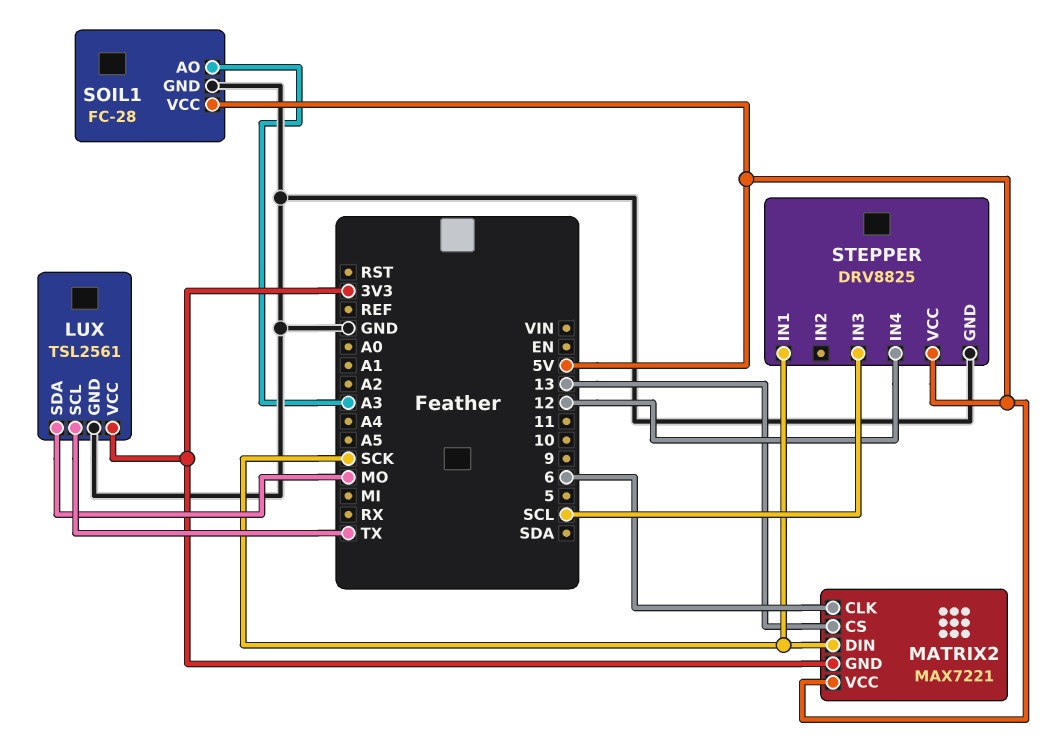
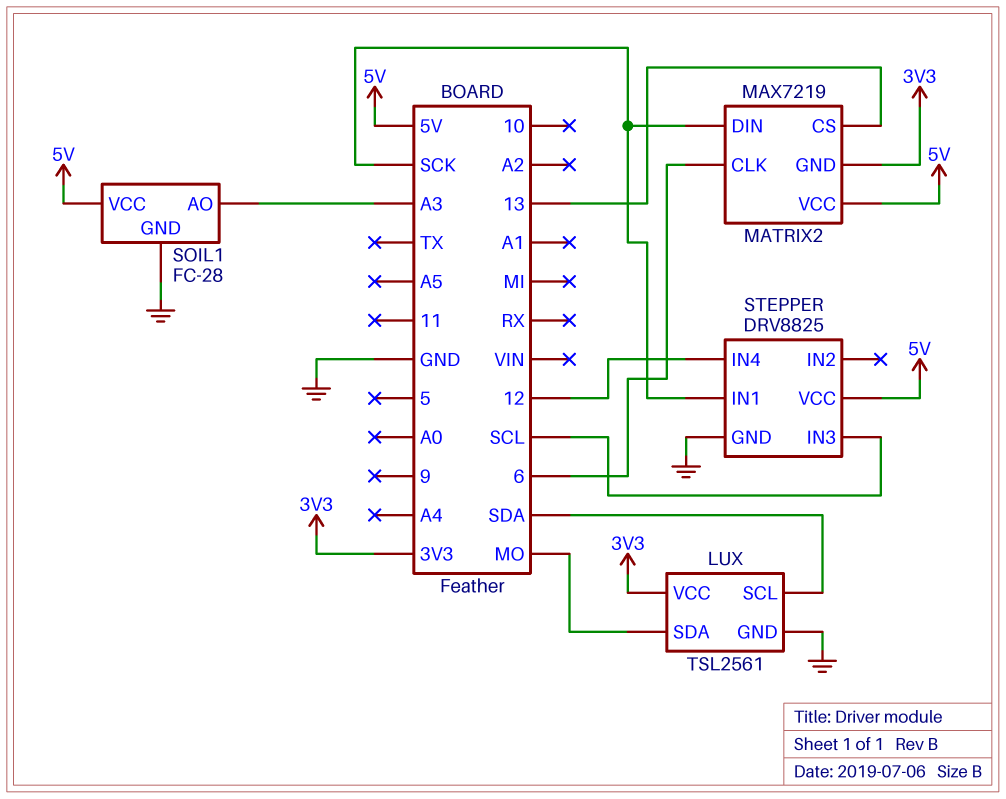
LUX pin SCL: TX -> SDA
MATRIX2: MAX7221 -> MAX7219

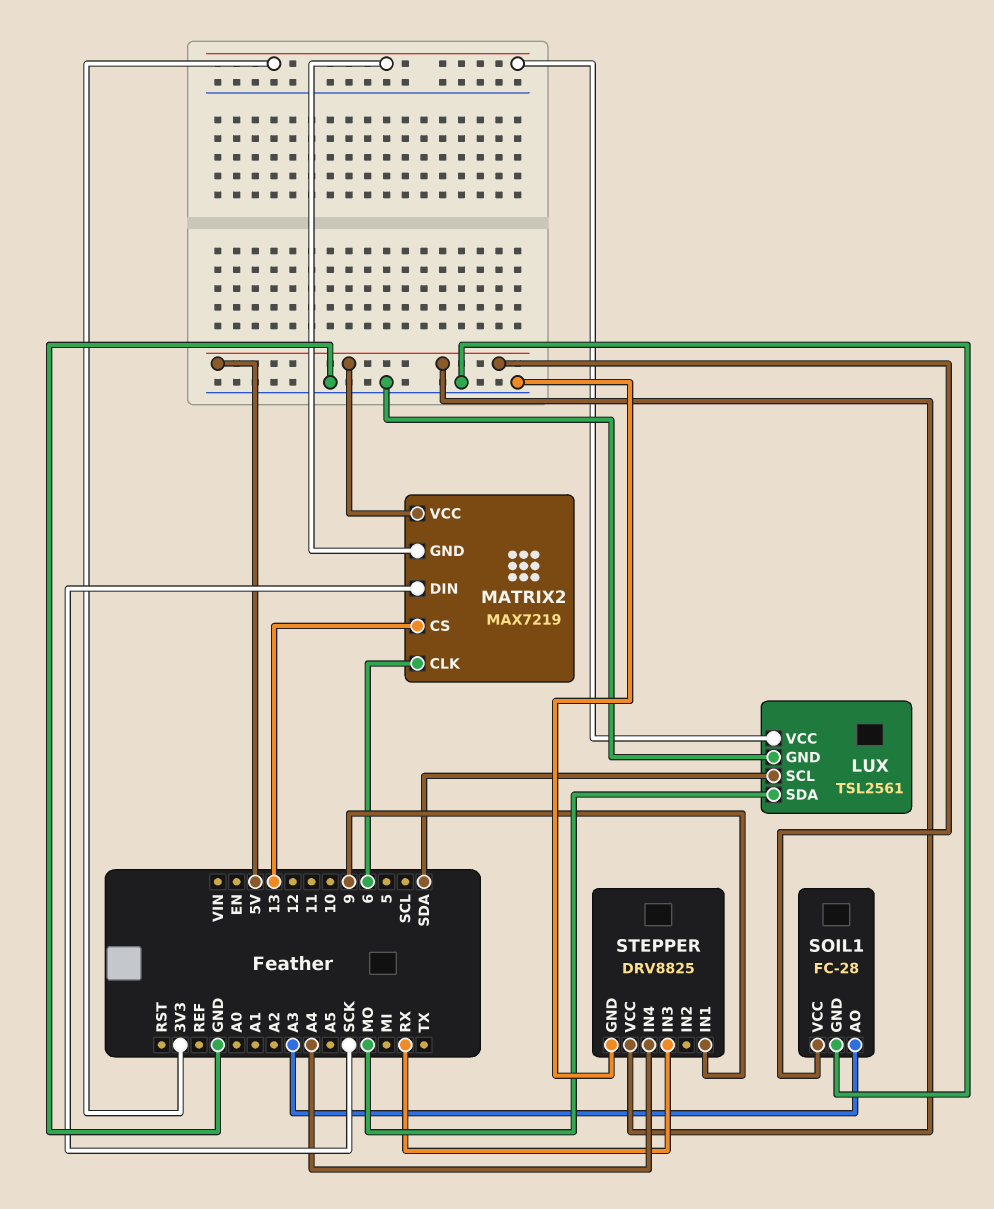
STEPPER pin IN1: SCK -> 9
STEPPER pin IN3: SCL -> RX
STEPPER pin IN4: 12 -> A4

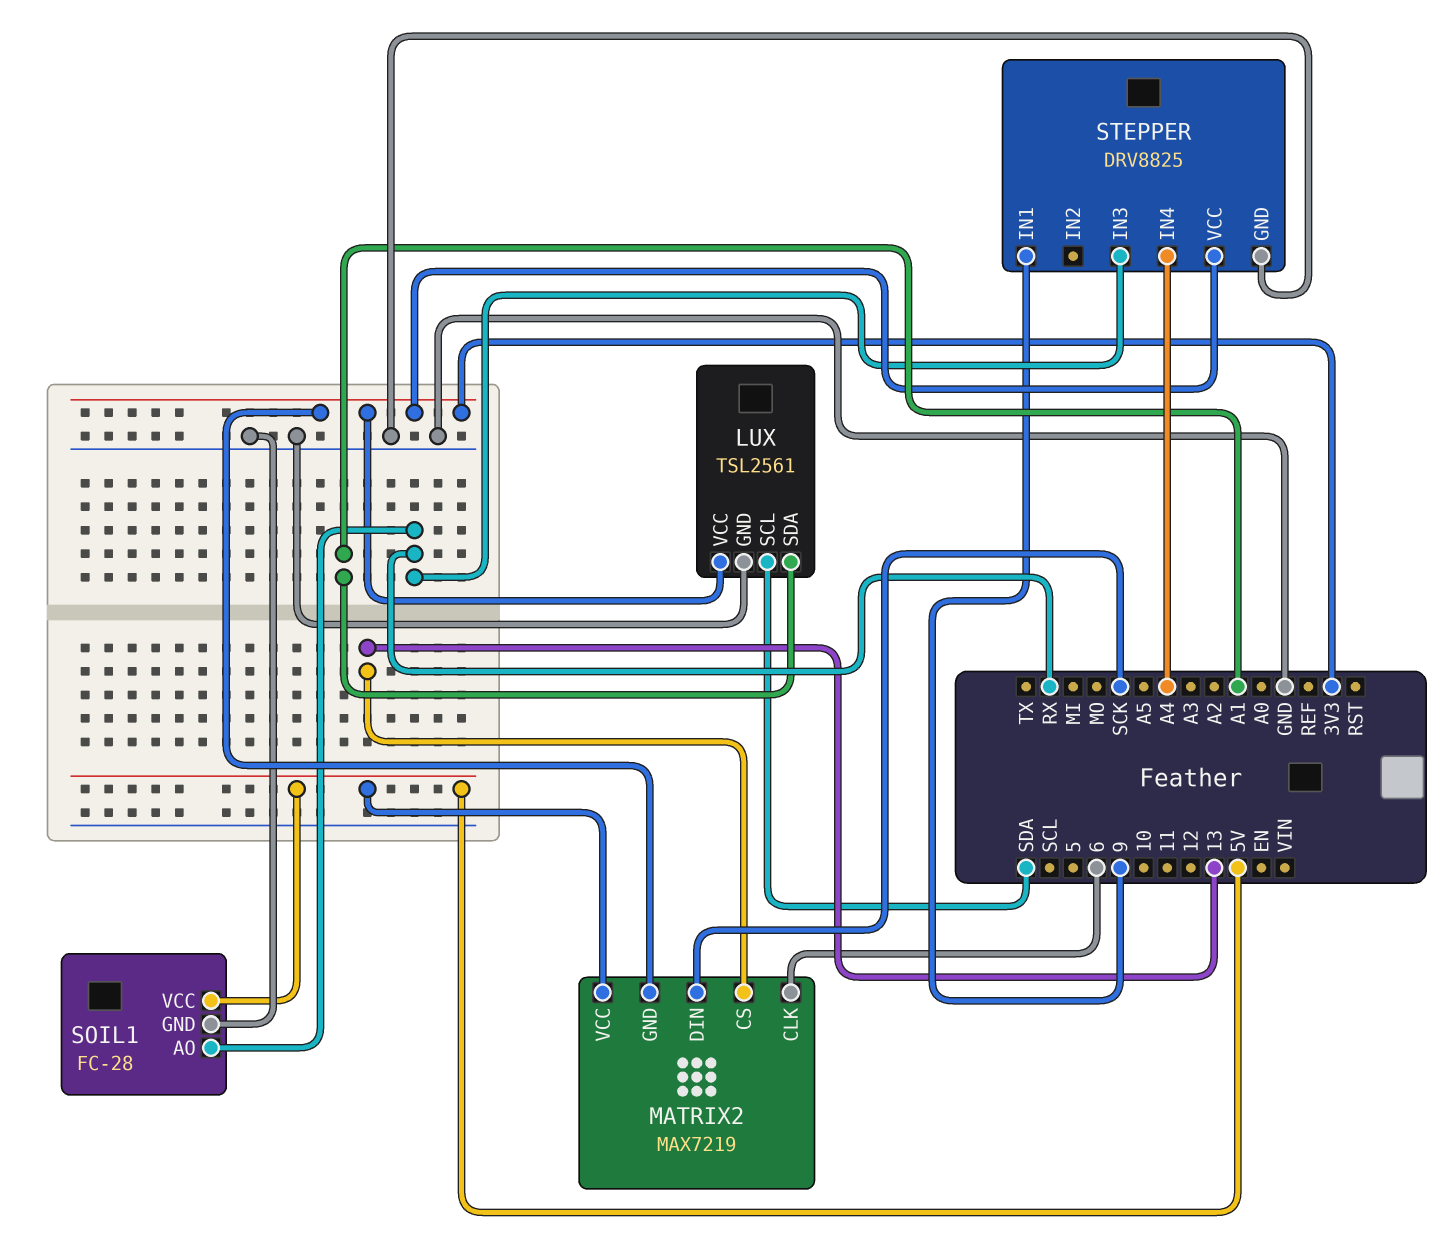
LUX pin SDA: MO -> A1
SOIL1 pin AO: A3 -> RX
STEPPER pin VCC: 5V -> 3V3

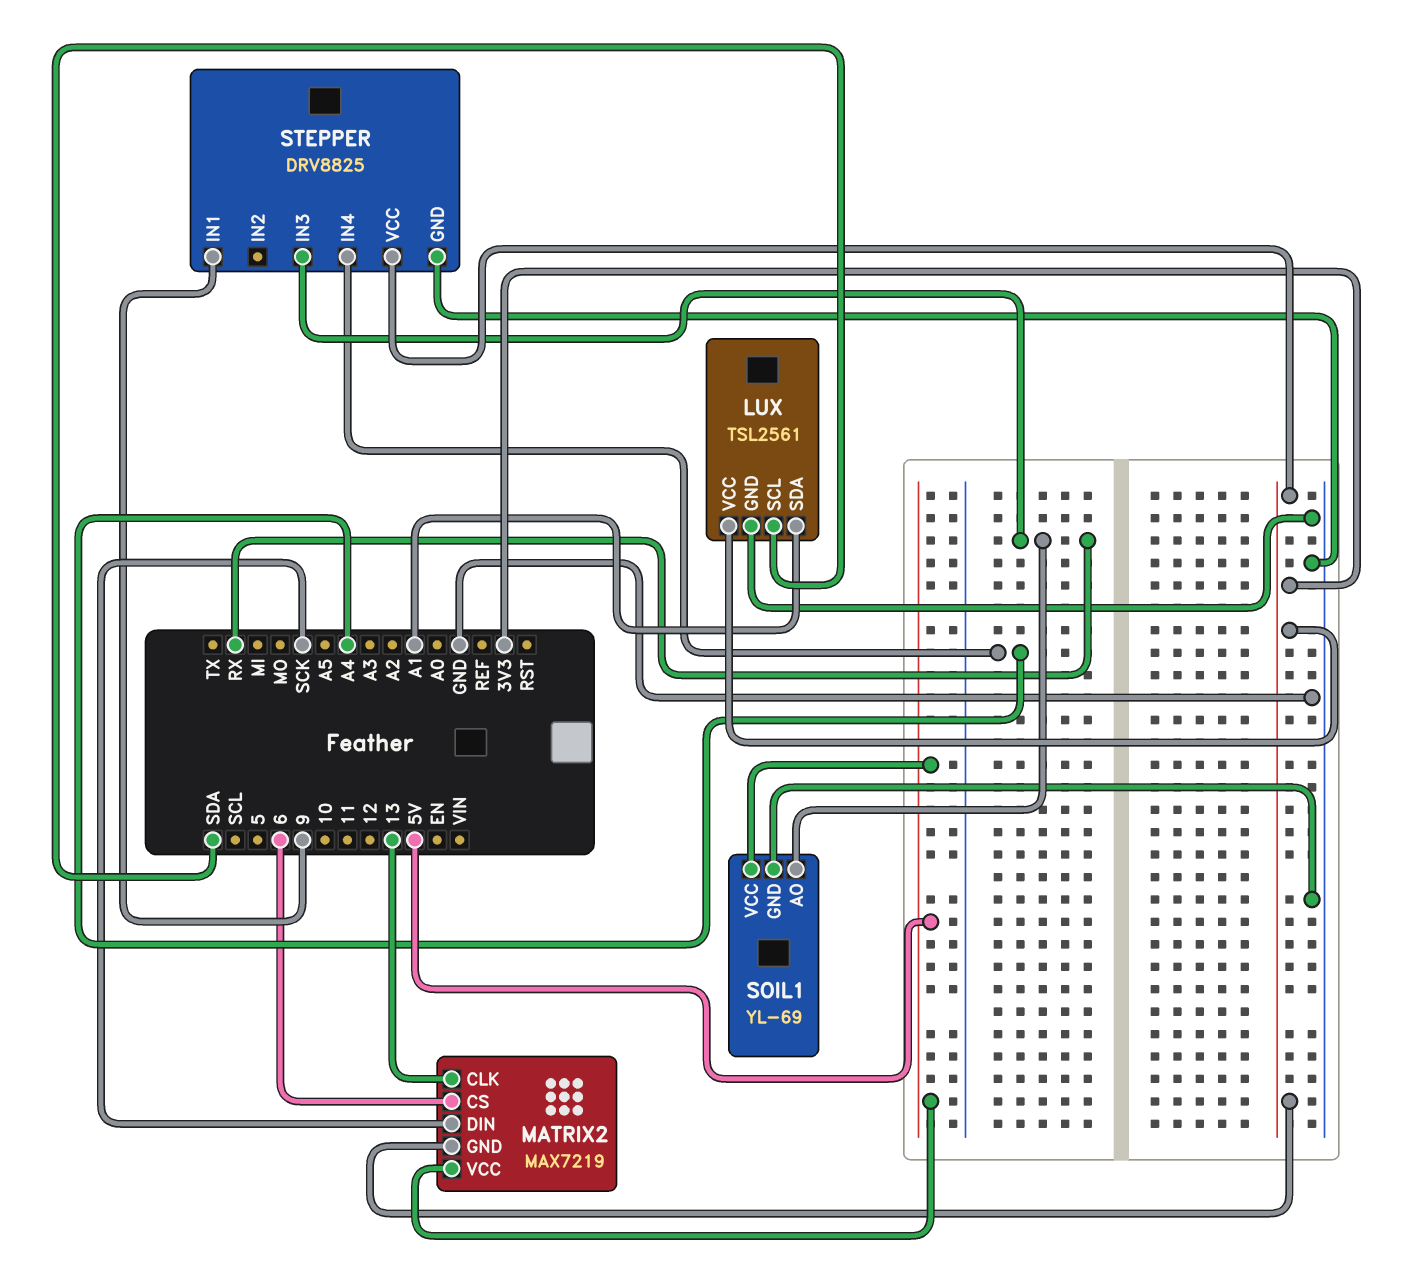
MATRIX2 pin CLK: 6 -> 13
MATRIX2 pin CS: 13 -> 6
SOIL1: FC-28 -> YL-69

